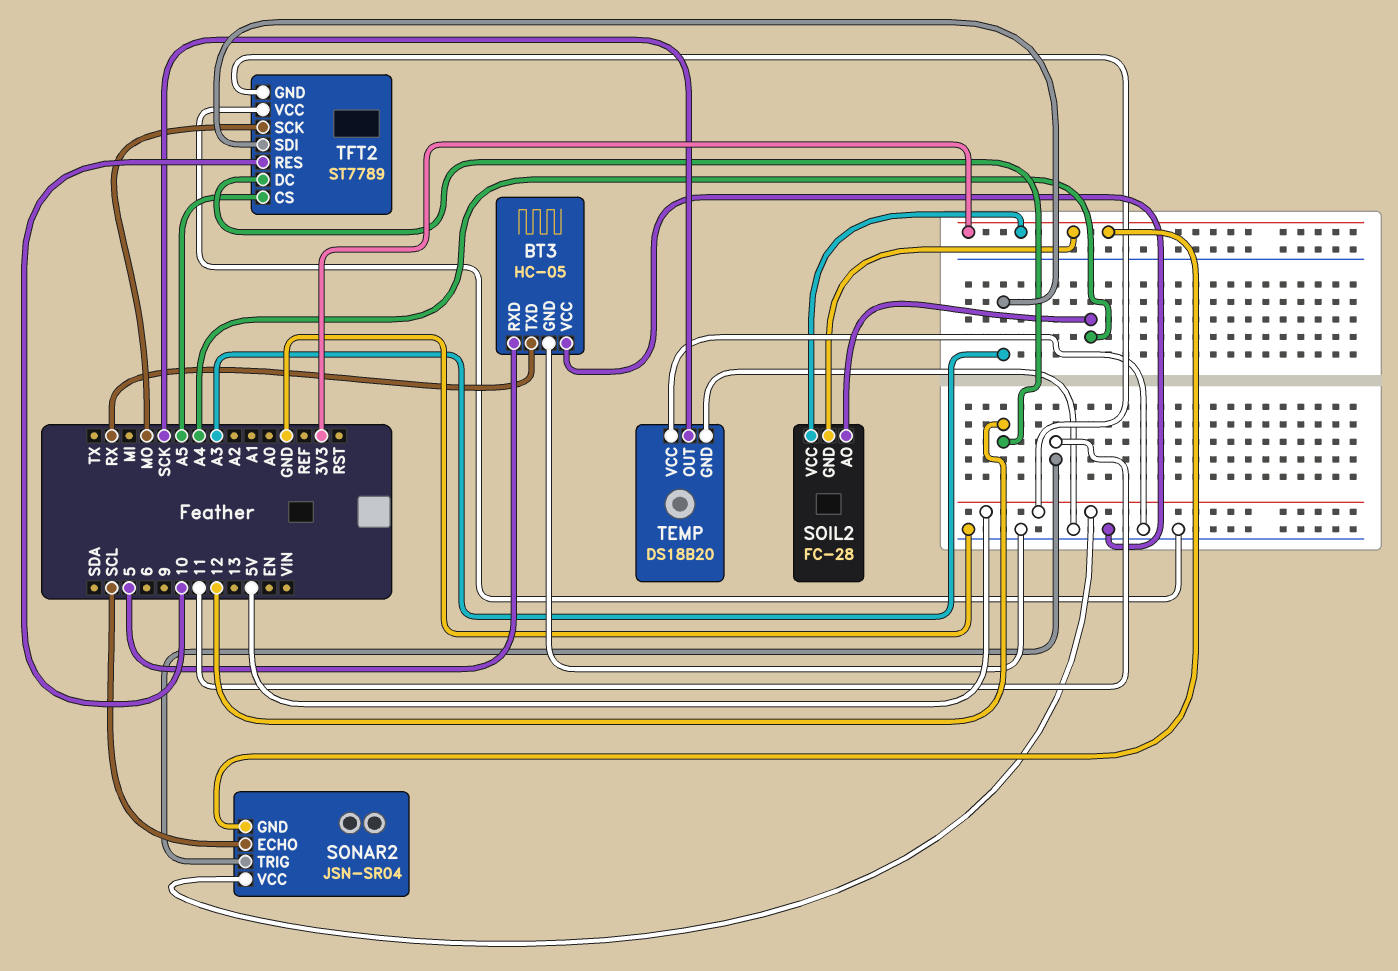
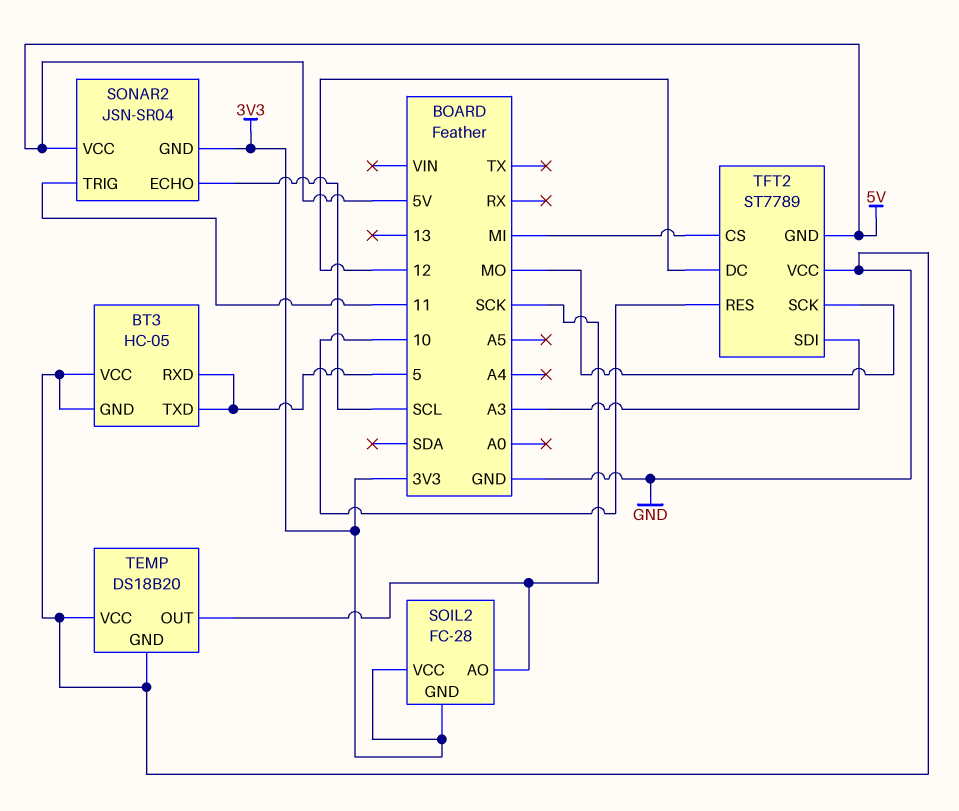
BT3 pin TXD: RX -> 5
SOIL2 pin AO: A4 -> SCK
TFT2 pin CS: A5 -> MI

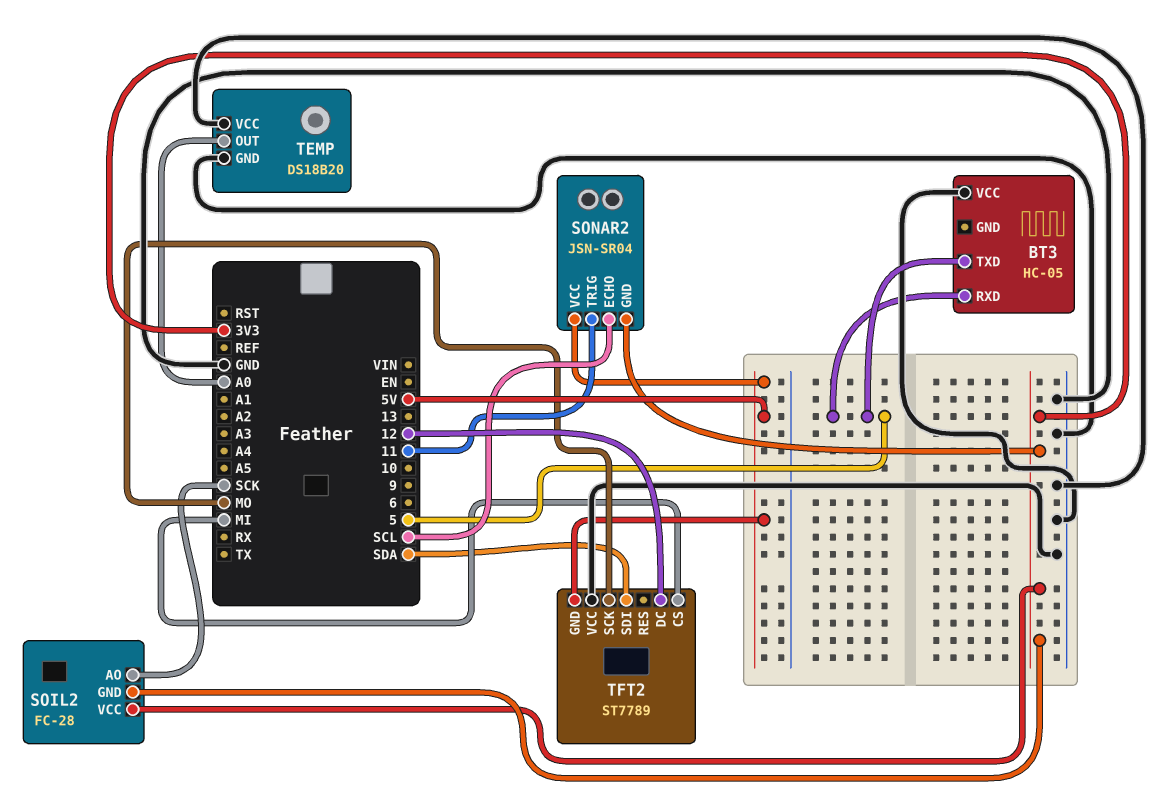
BT3 pin GND: GND -> none
TEMP pin OUT: SCK -> A0
TFT2 pin RES: 10 -> none
TFT2 pin SDI: A3 -> SDA

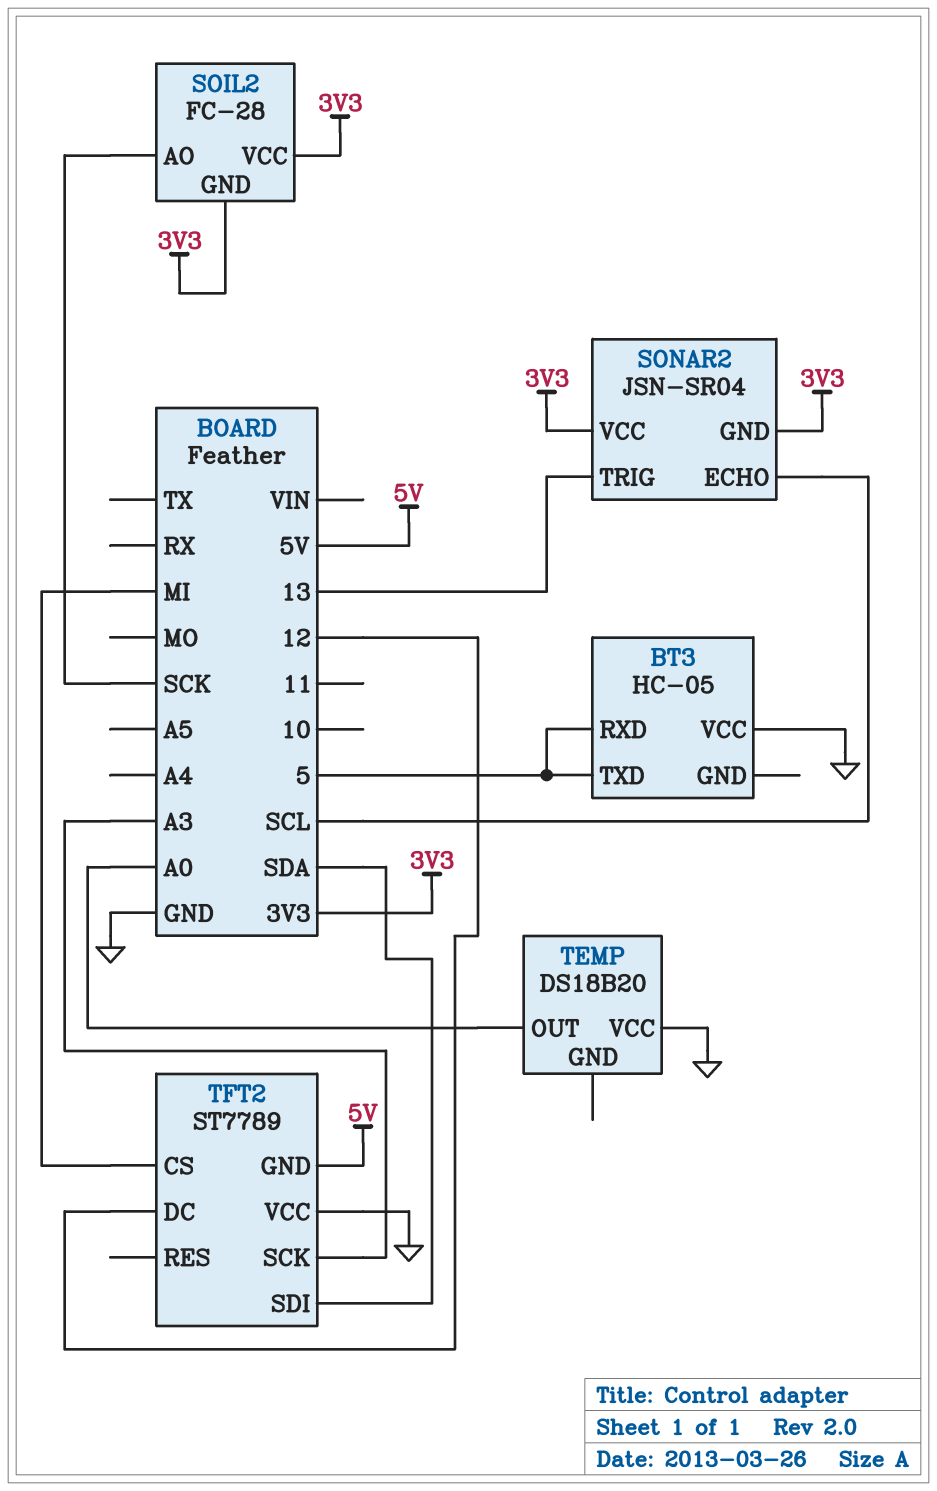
SONAR2 pin TRIG: 11 -> 13
SONAR2 pin VCC: 5V -> 3V3
TEMP pin GND: GND -> none
TFT2 pin SCK: MO -> A3

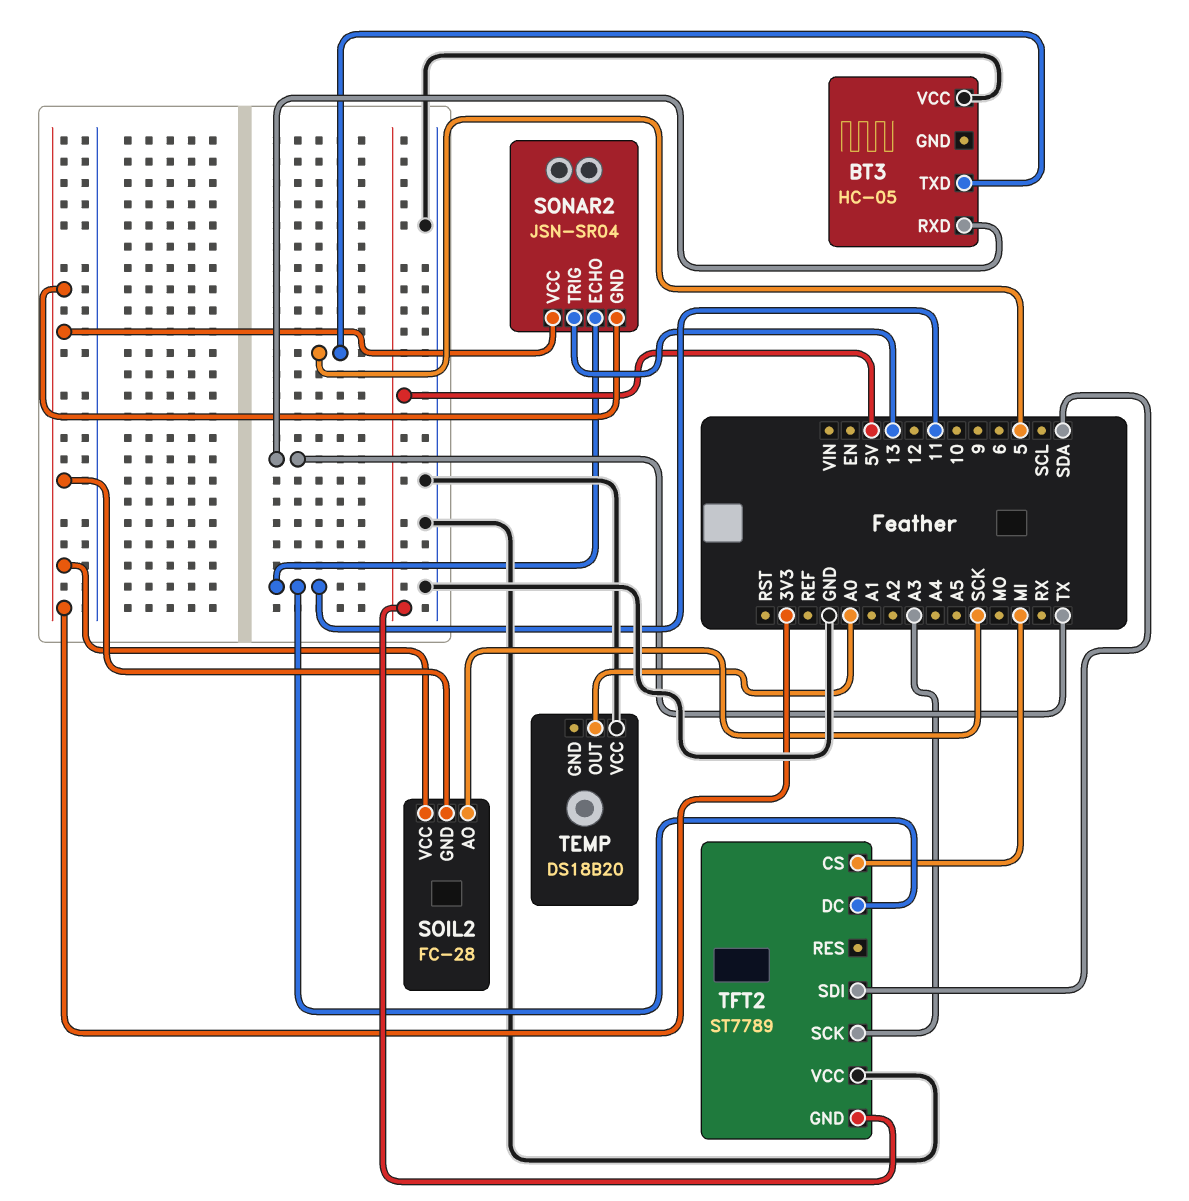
BT3 pin RXD: 5 -> TX
SONAR2 pin ECHO: SCL -> 11
TFT2 pin DC: 12 -> 11

